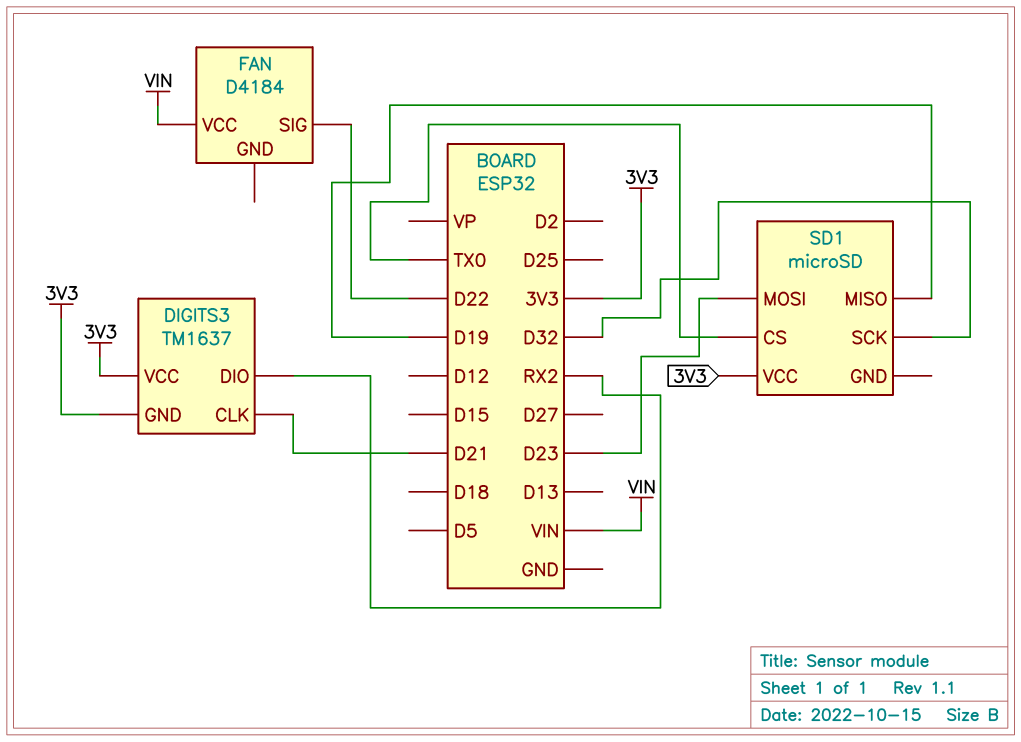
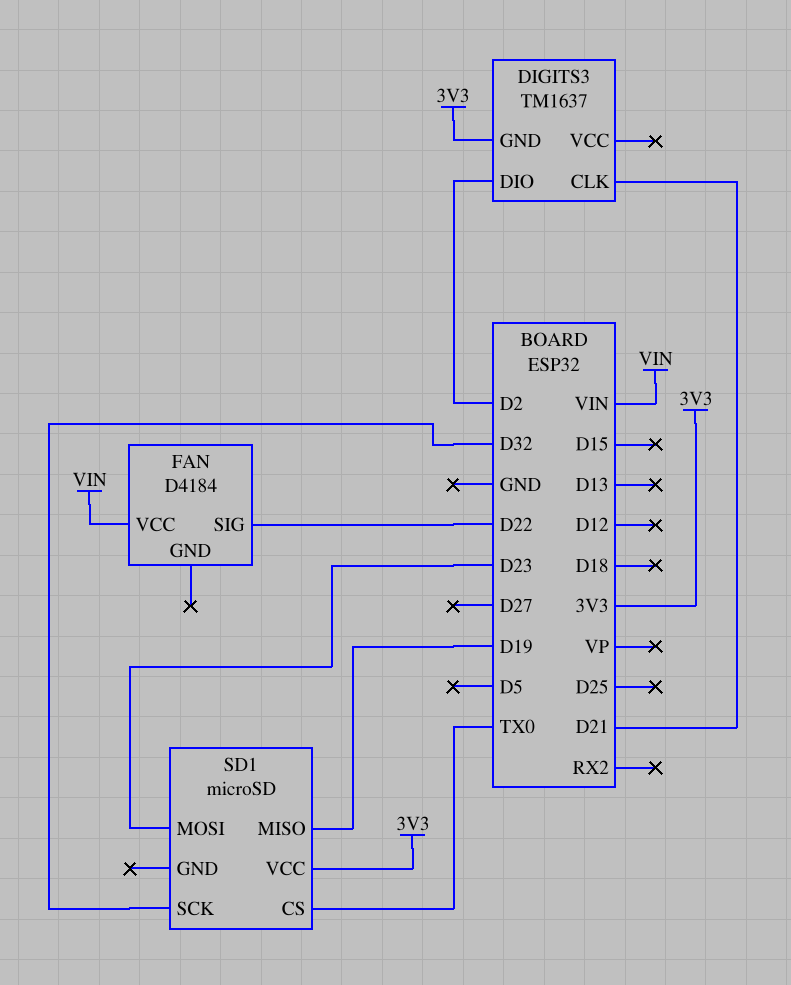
DIGITS3 pin DIO: RX2 -> D2
DIGITS3 pin VCC: 3V3 -> none

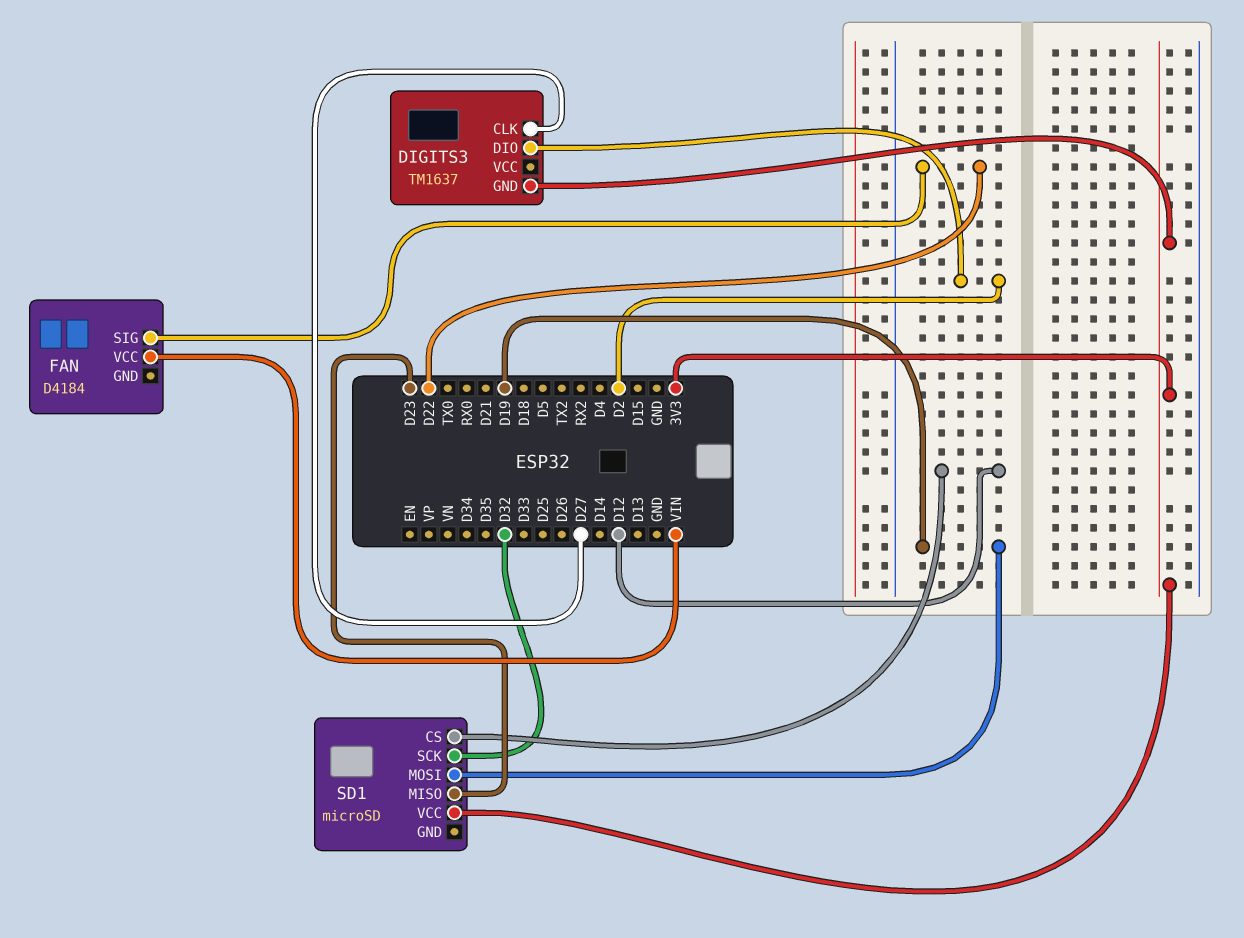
DIGITS3 pin CLK: D21 -> D27
SD1 pin CS: TX0 -> D12
SD1 pin MISO: D19 -> D23
SD1 pin MOSI: D23 -> D19

